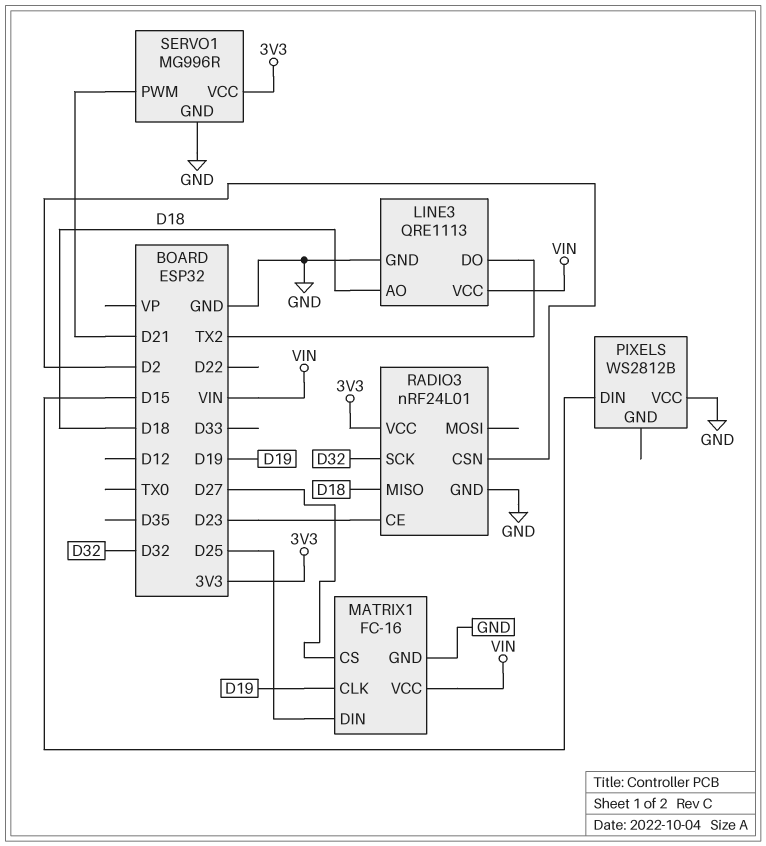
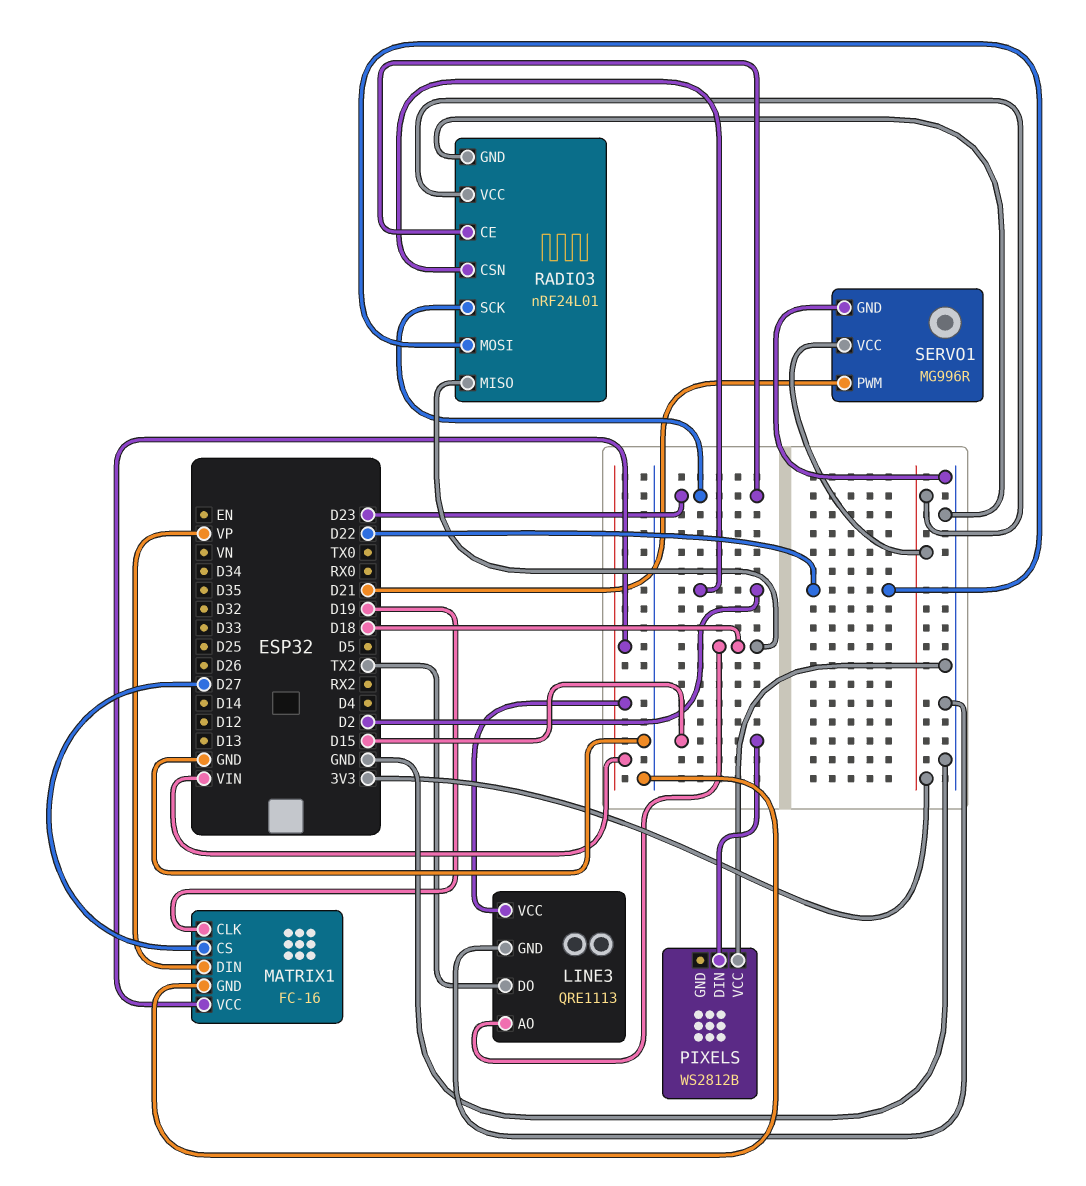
MATRIX1 pin DIN: D25 -> VP
RADIO3 pin MOSI: none -> D22
RADIO3 pin SCK: D32 -> D23

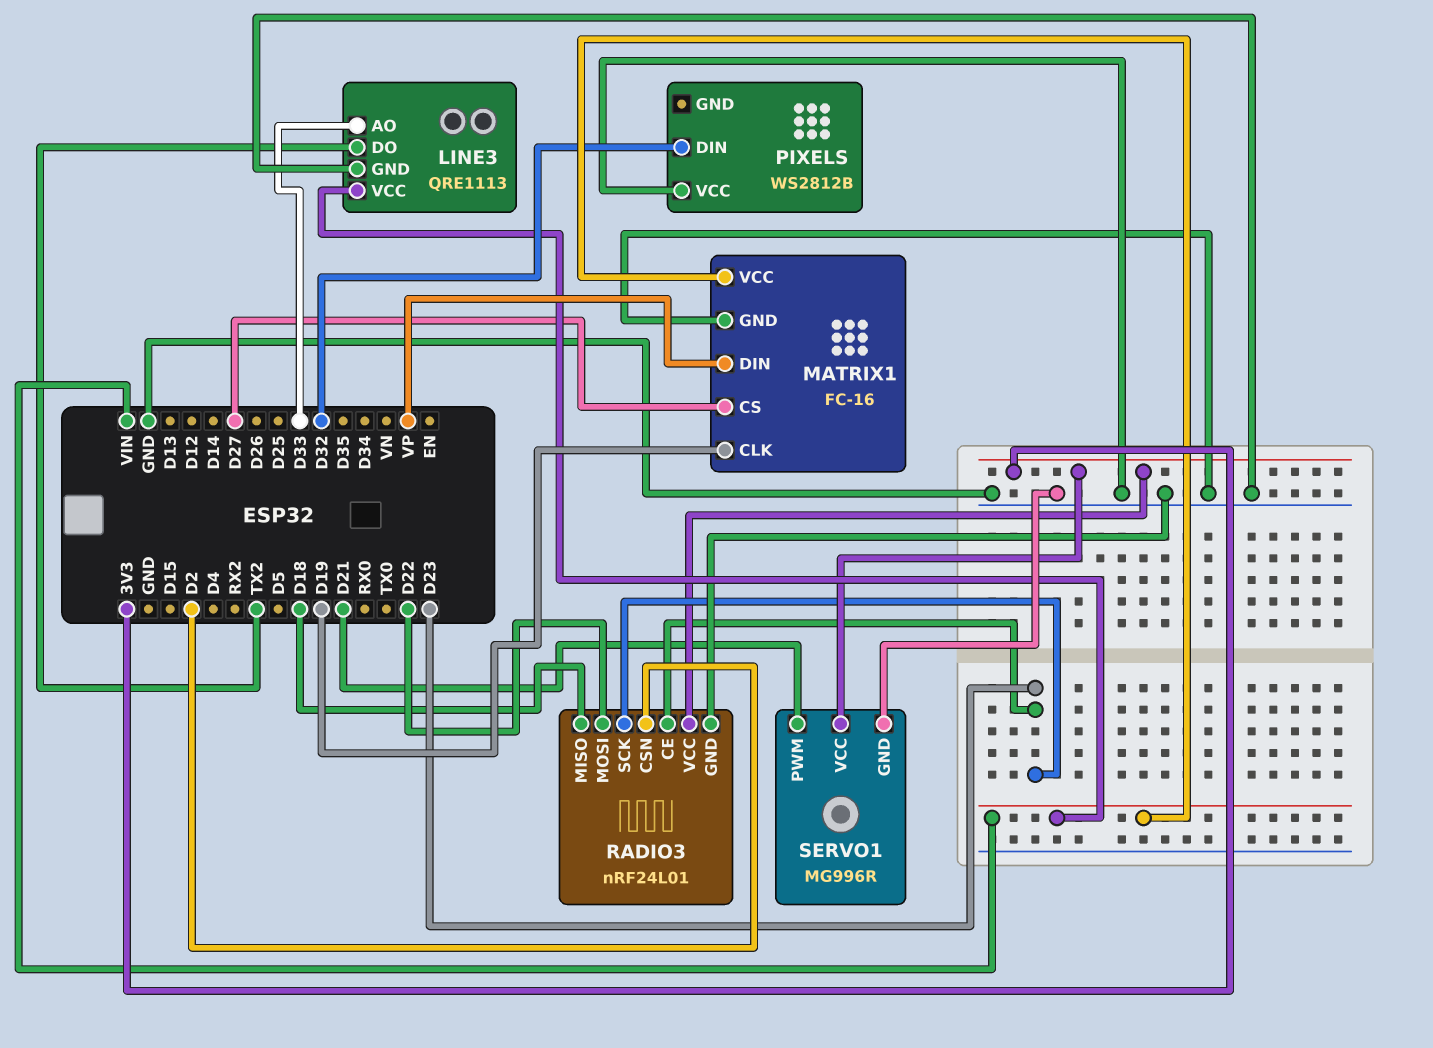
LINE3 pin AO: D18 -> D33
PIXELS pin DIN: D15 -> D32

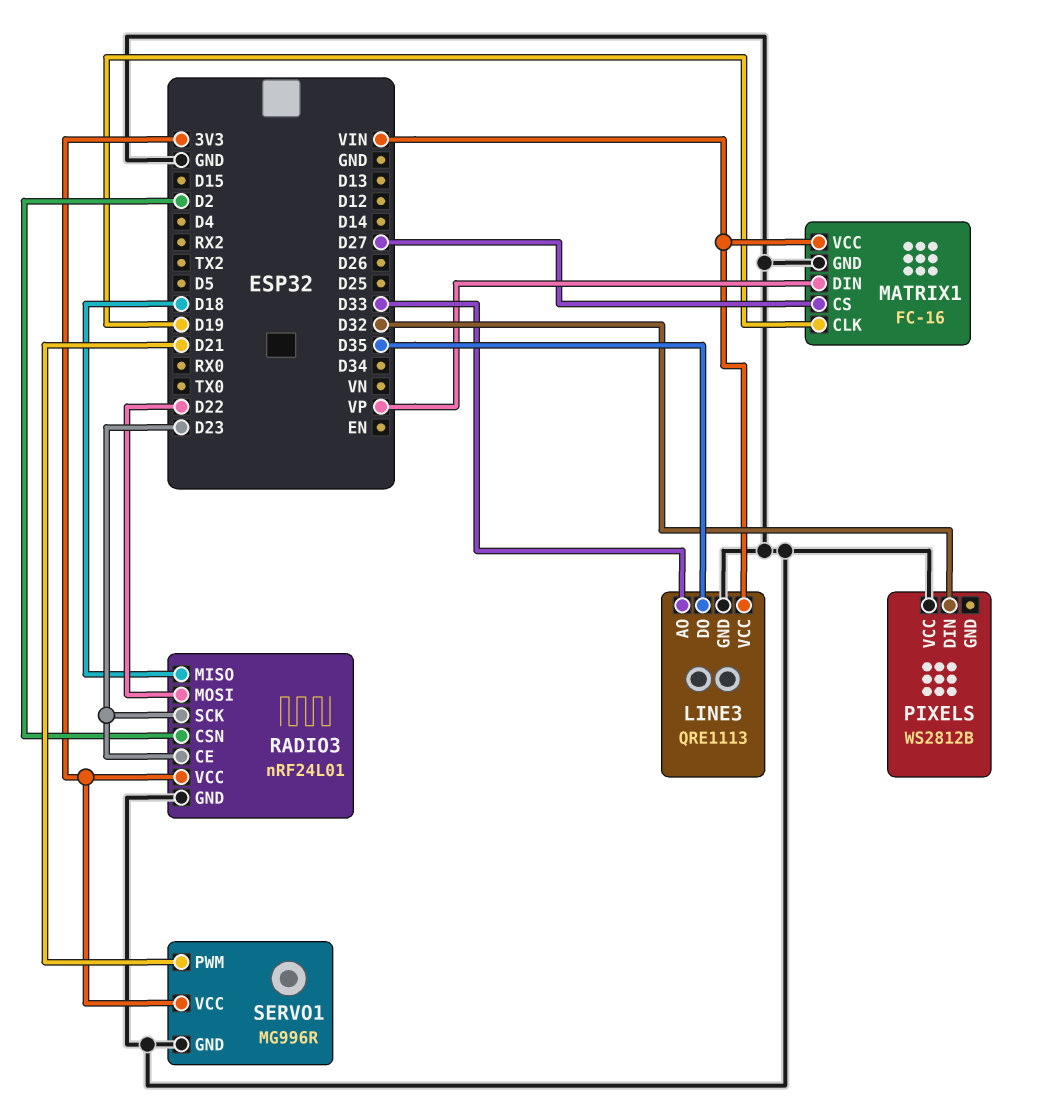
LINE3 pin DO: TX2 -> D35

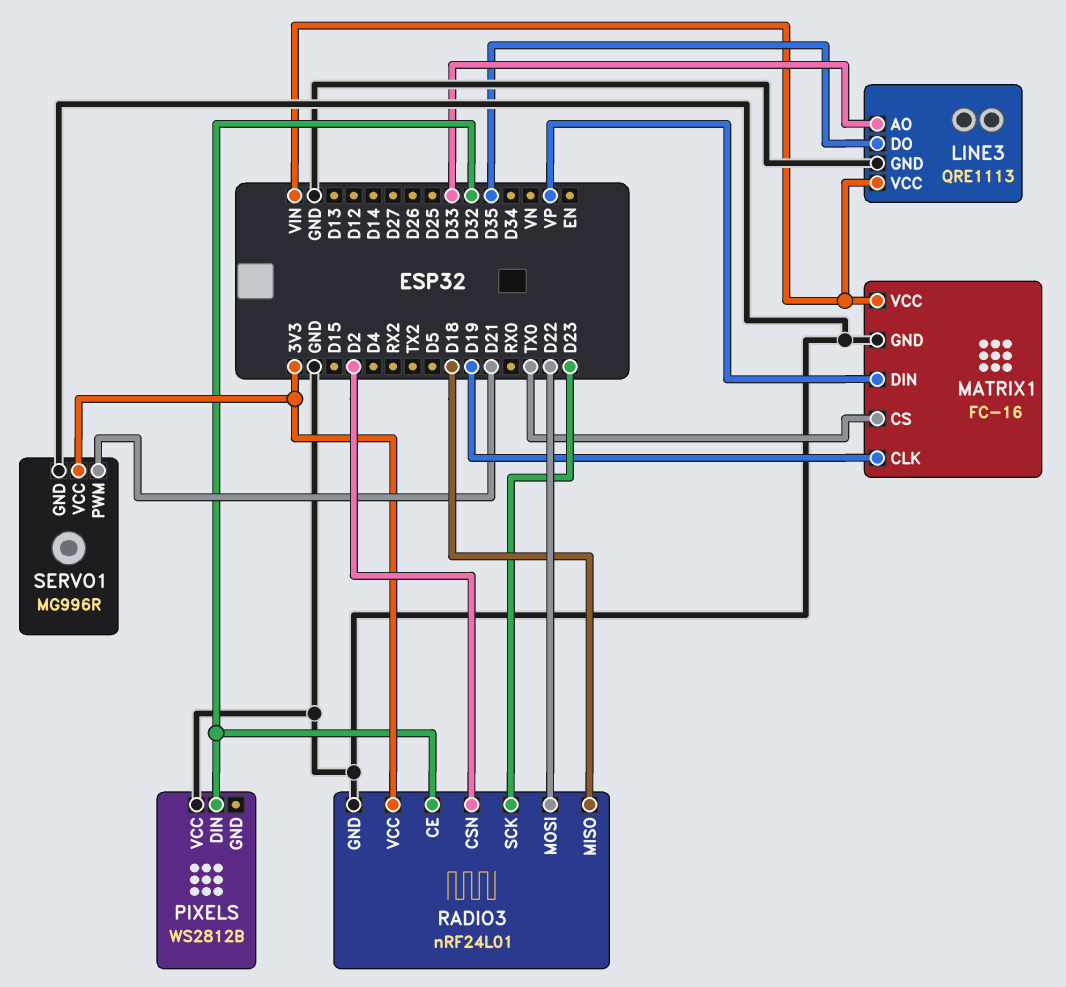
MATRIX1 pin CS: D27 -> TX0
RADIO3 pin CE: D23 -> D32

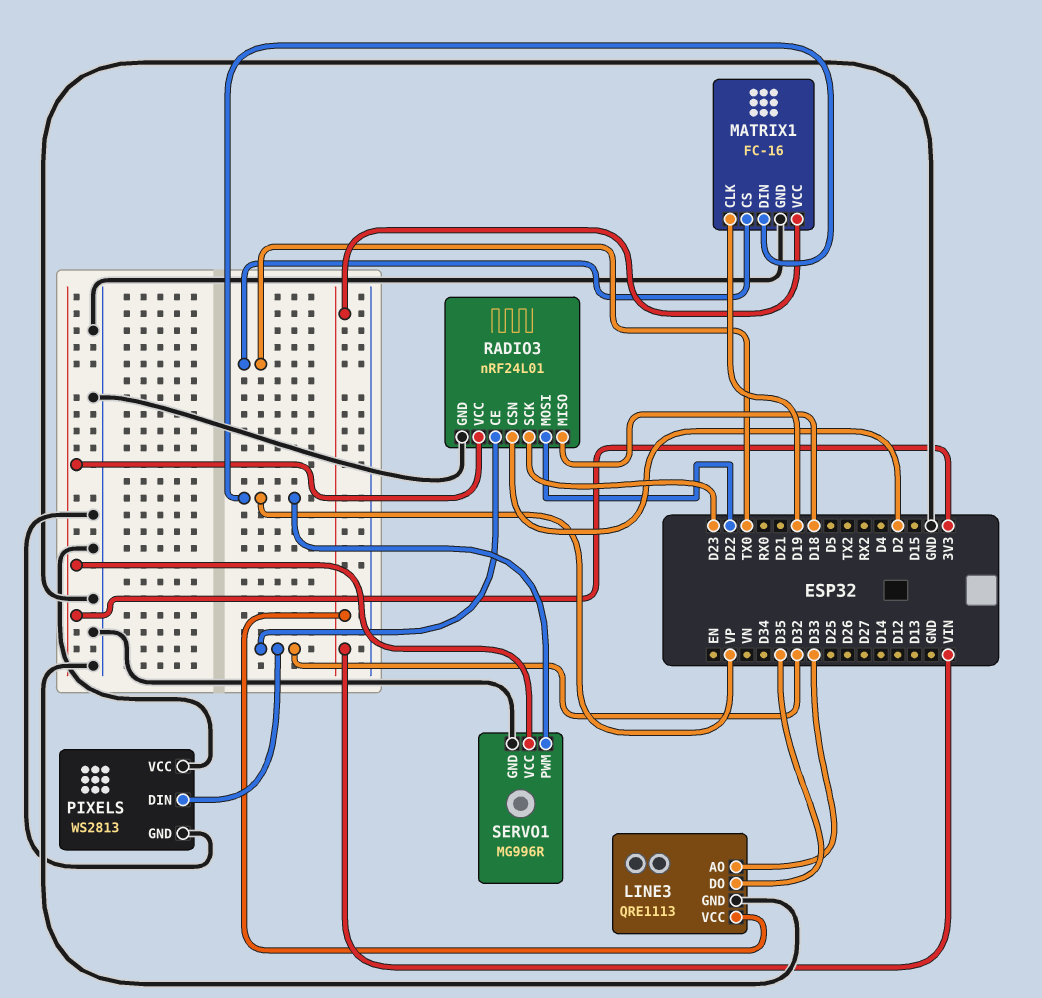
PIXELS: WS2812B -> WS2813
PIXELS pin GND: none -> GND
SERVO1 pin PWM: D21 -> VP

